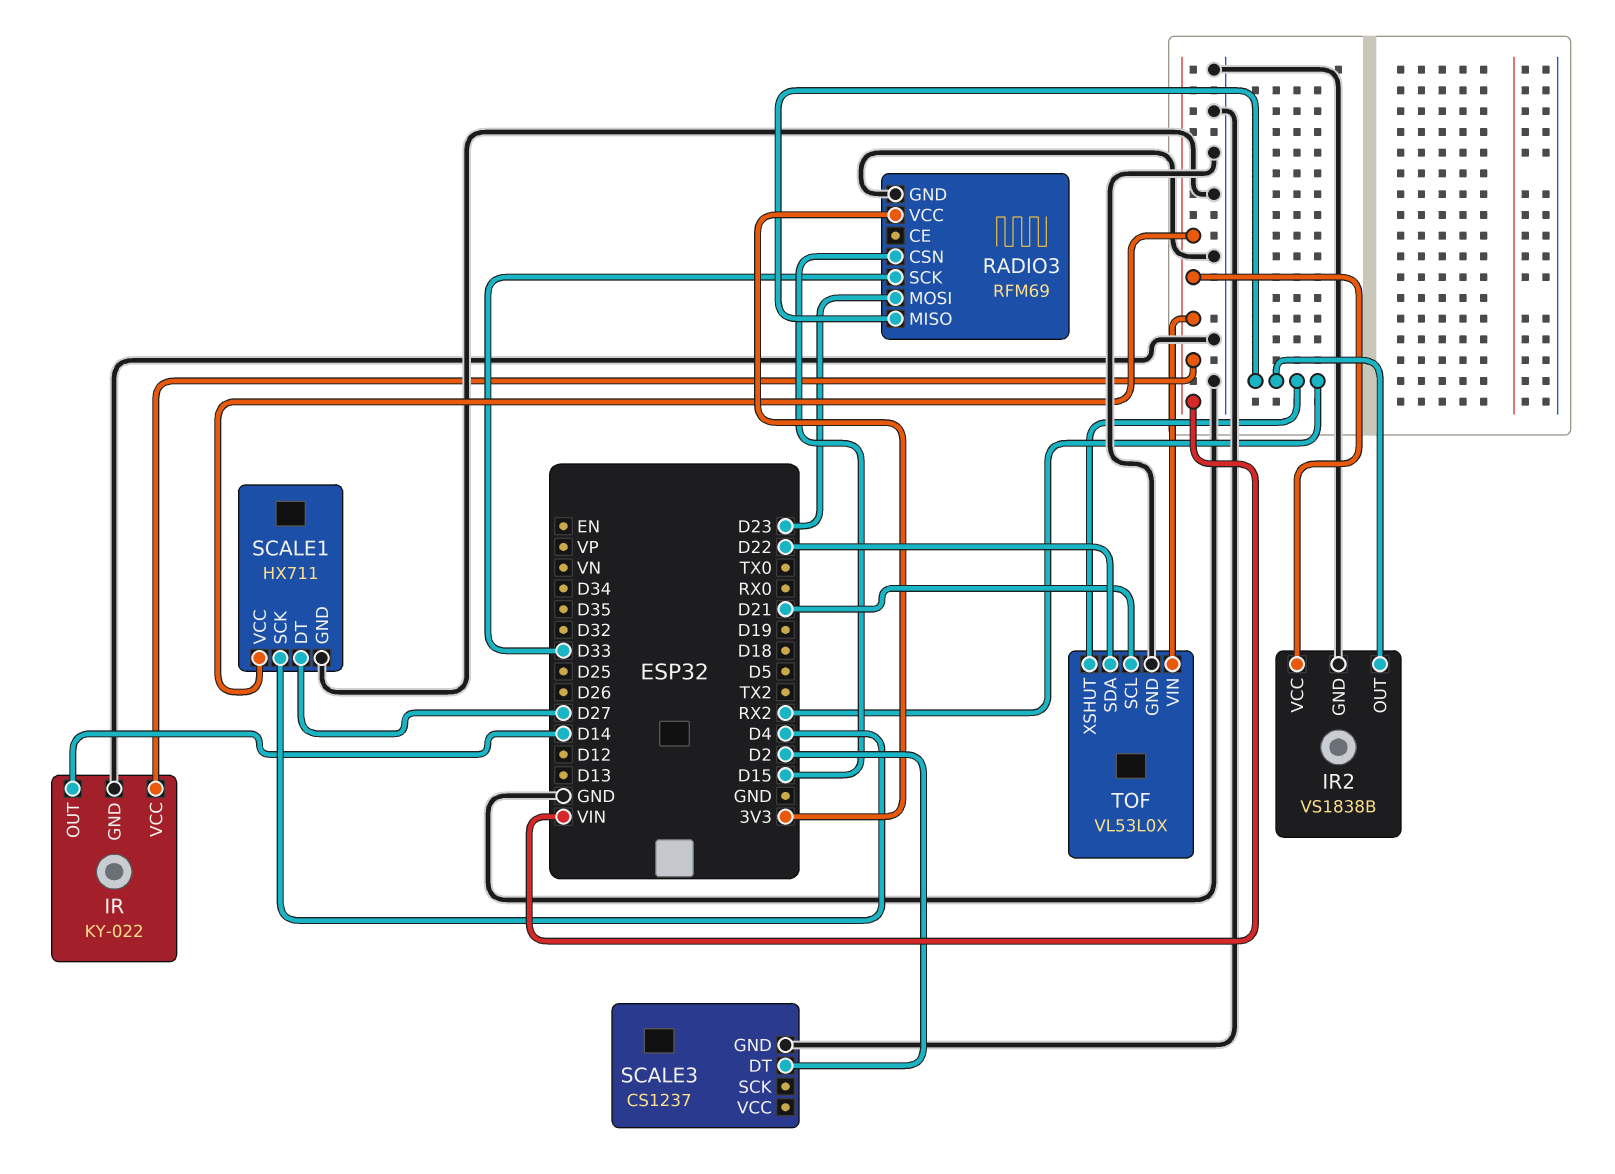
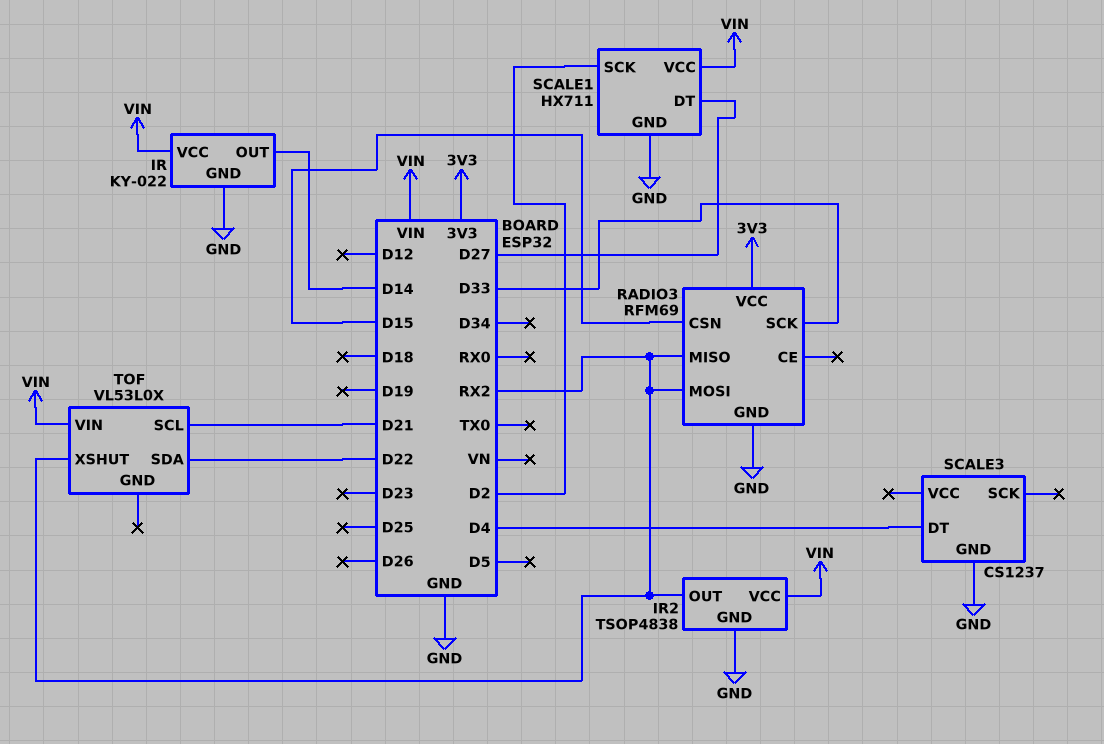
IR2: VS1838B -> TSOP4838
RADIO3 pin MOSI: D23 -> RX2
SCALE1 pin SCK: D4 -> D2
SCALE3 pin DT: D2 -> D4
TOF pin GND: GND -> none

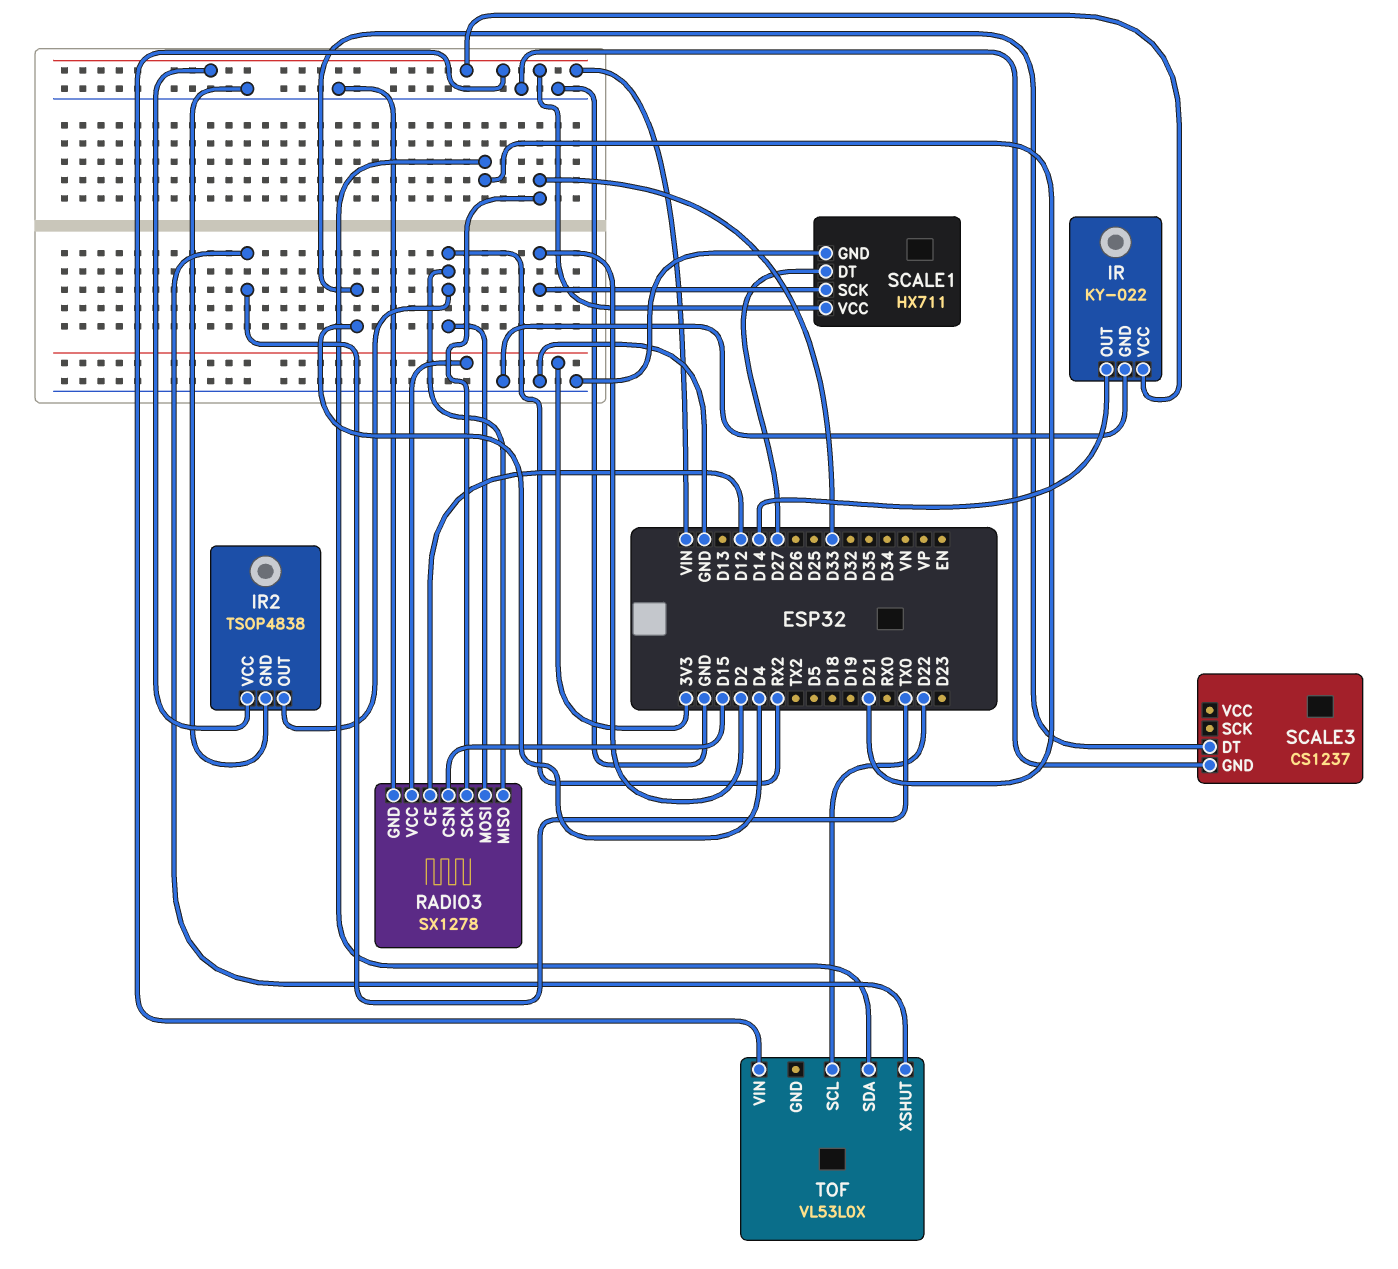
RADIO3: RFM69 -> SX1278
RADIO3 pin CE: none -> D12
TOF pin SCL: D21 -> D22
TOF pin SDA: D22 -> D21
TOF pin XSHUT: RX2 -> TX0

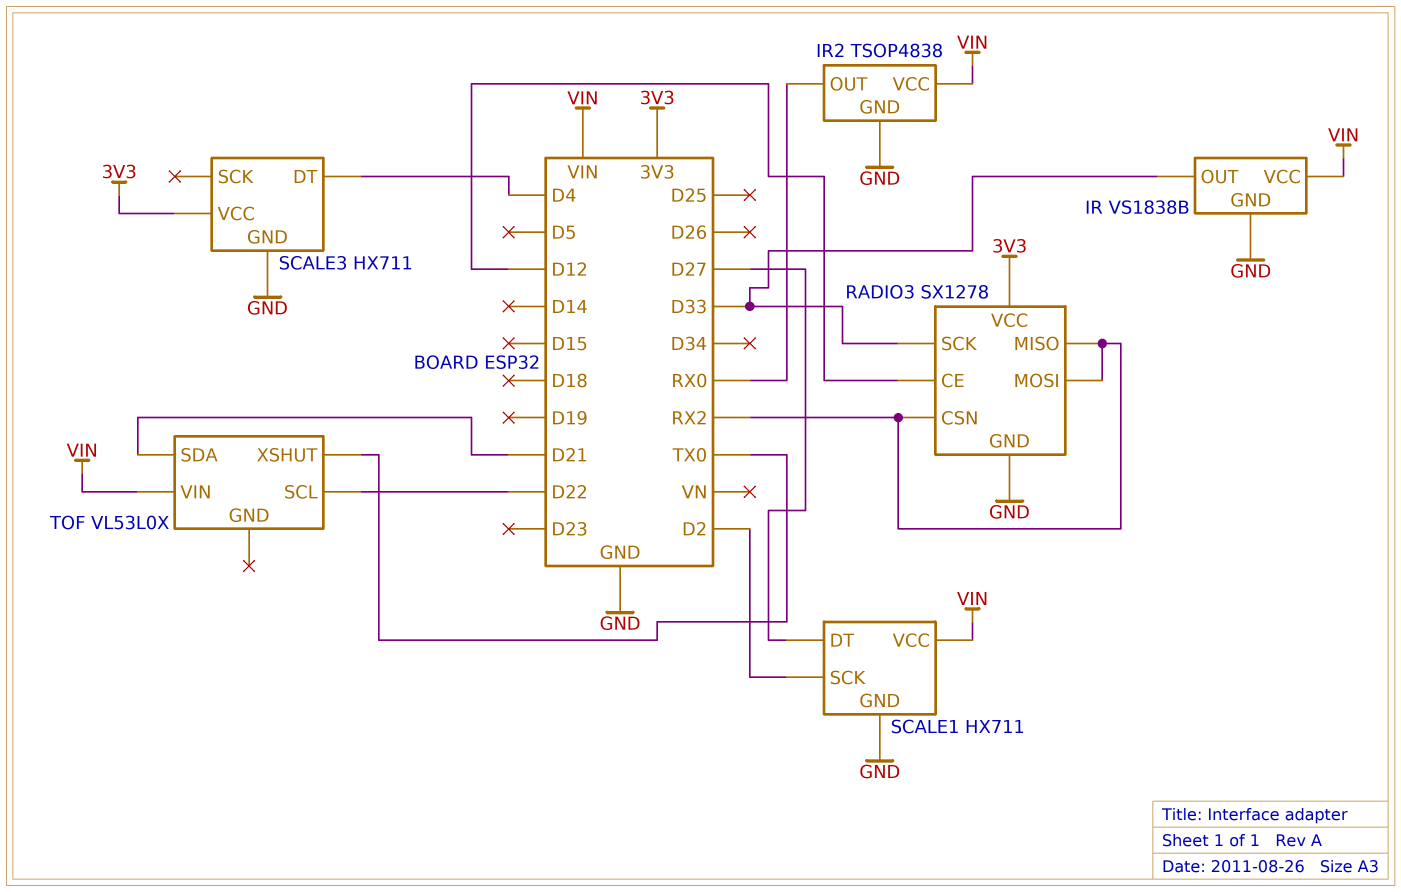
IR: KY-022 -> VS1838B
IR pin OUT: D14 -> D33
IR2 pin OUT: RX2 -> RX0
RADIO3 pin CSN: D15 -> RX2
SCALE3: CS1237 -> HX711
SCALE3 pin VCC: none -> 3V3

